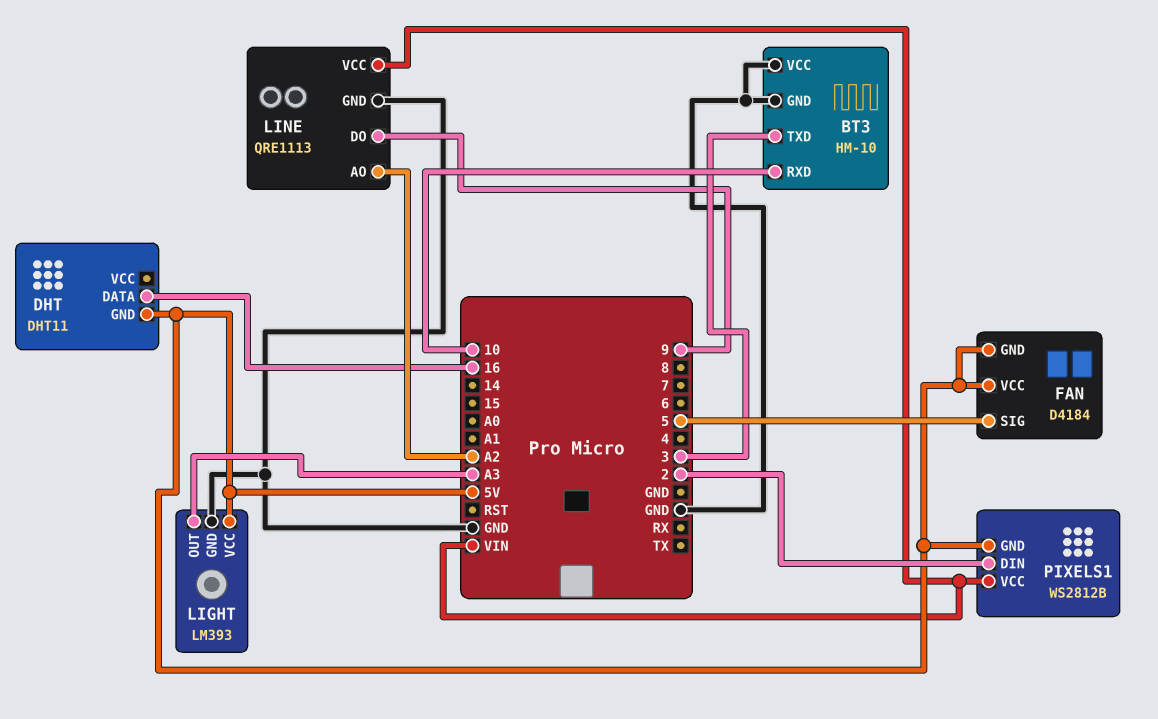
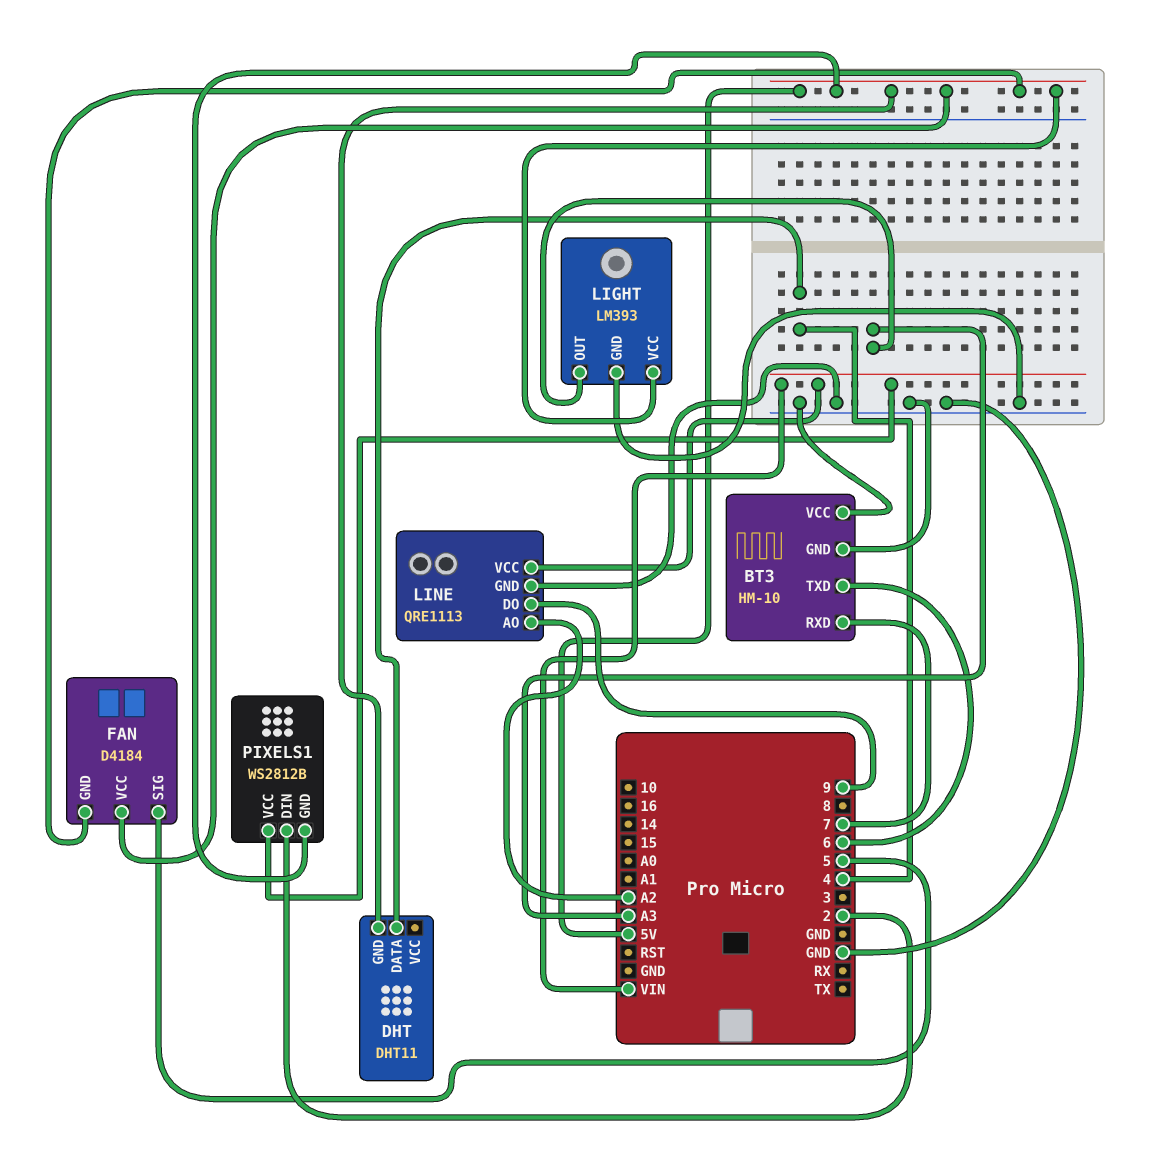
BT3 pin RXD: 10 -> 7
BT3 pin TXD: 3 -> 6
DHT pin DATA: 16 -> 4

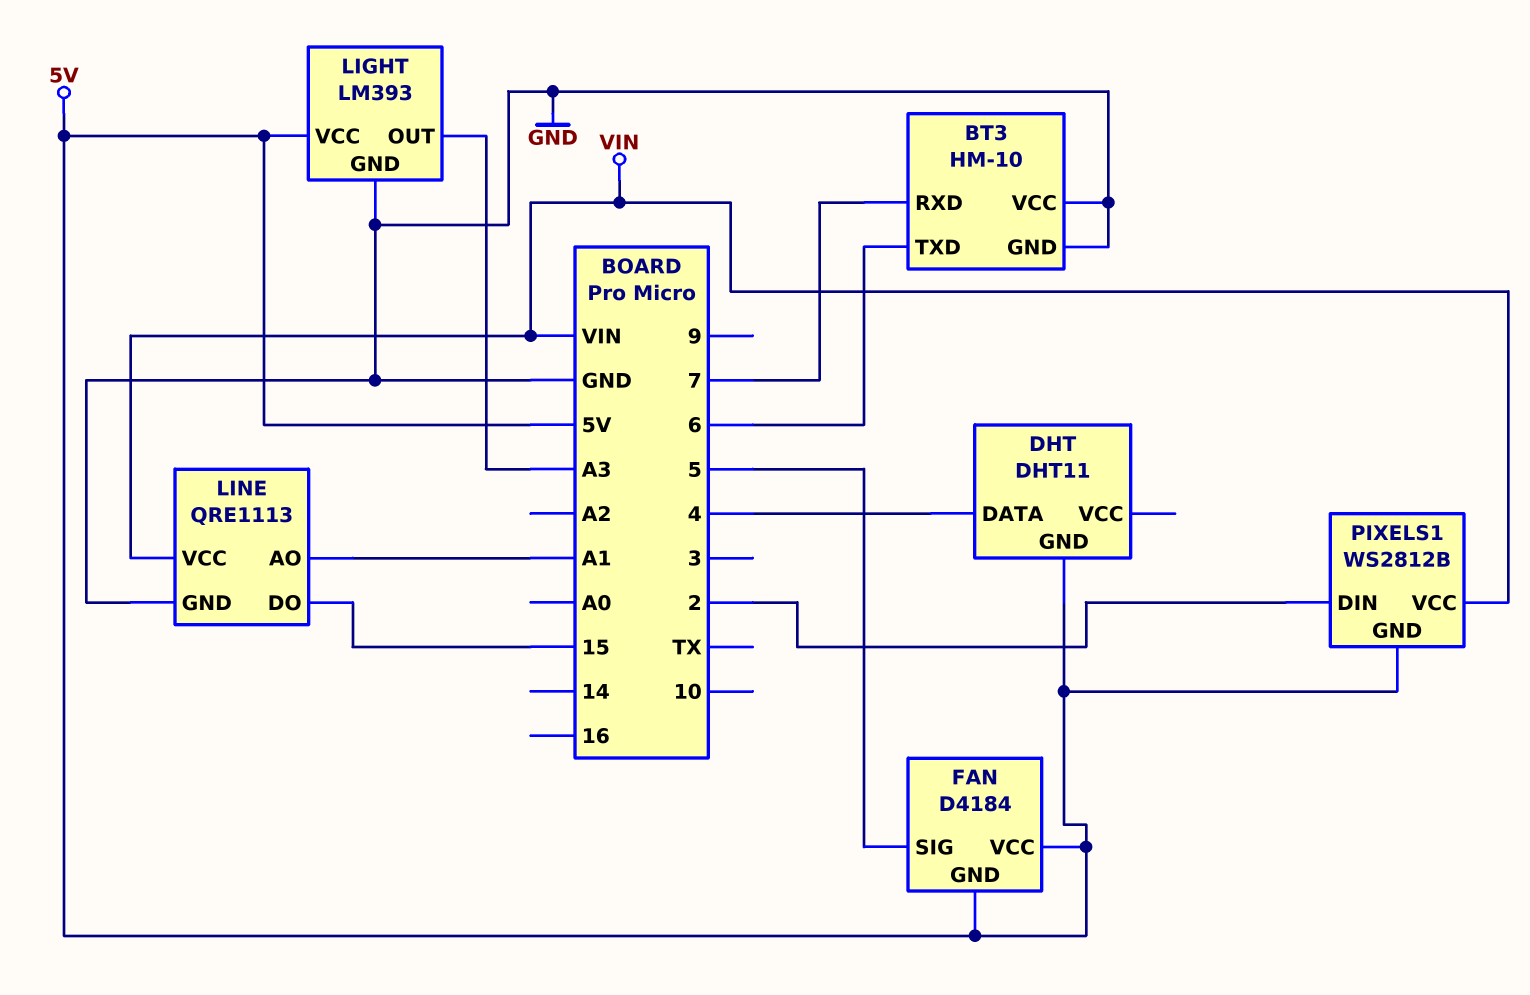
LINE pin AO: A2 -> A1
LINE pin DO: 9 -> 15

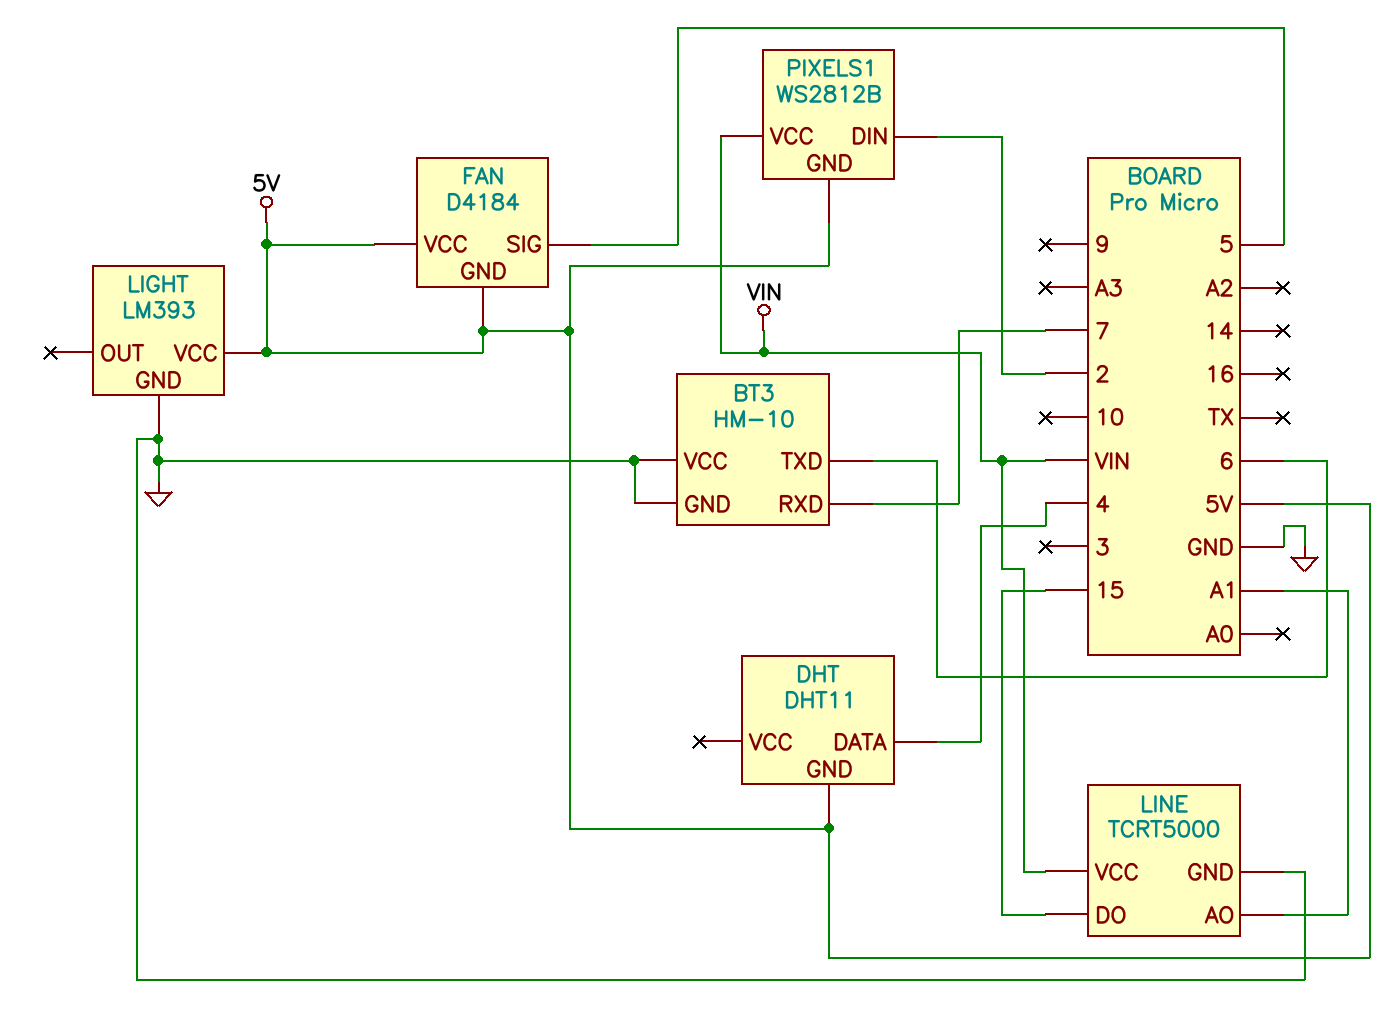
LIGHT pin OUT: A3 -> none
LINE: QRE1113 -> TCRT5000

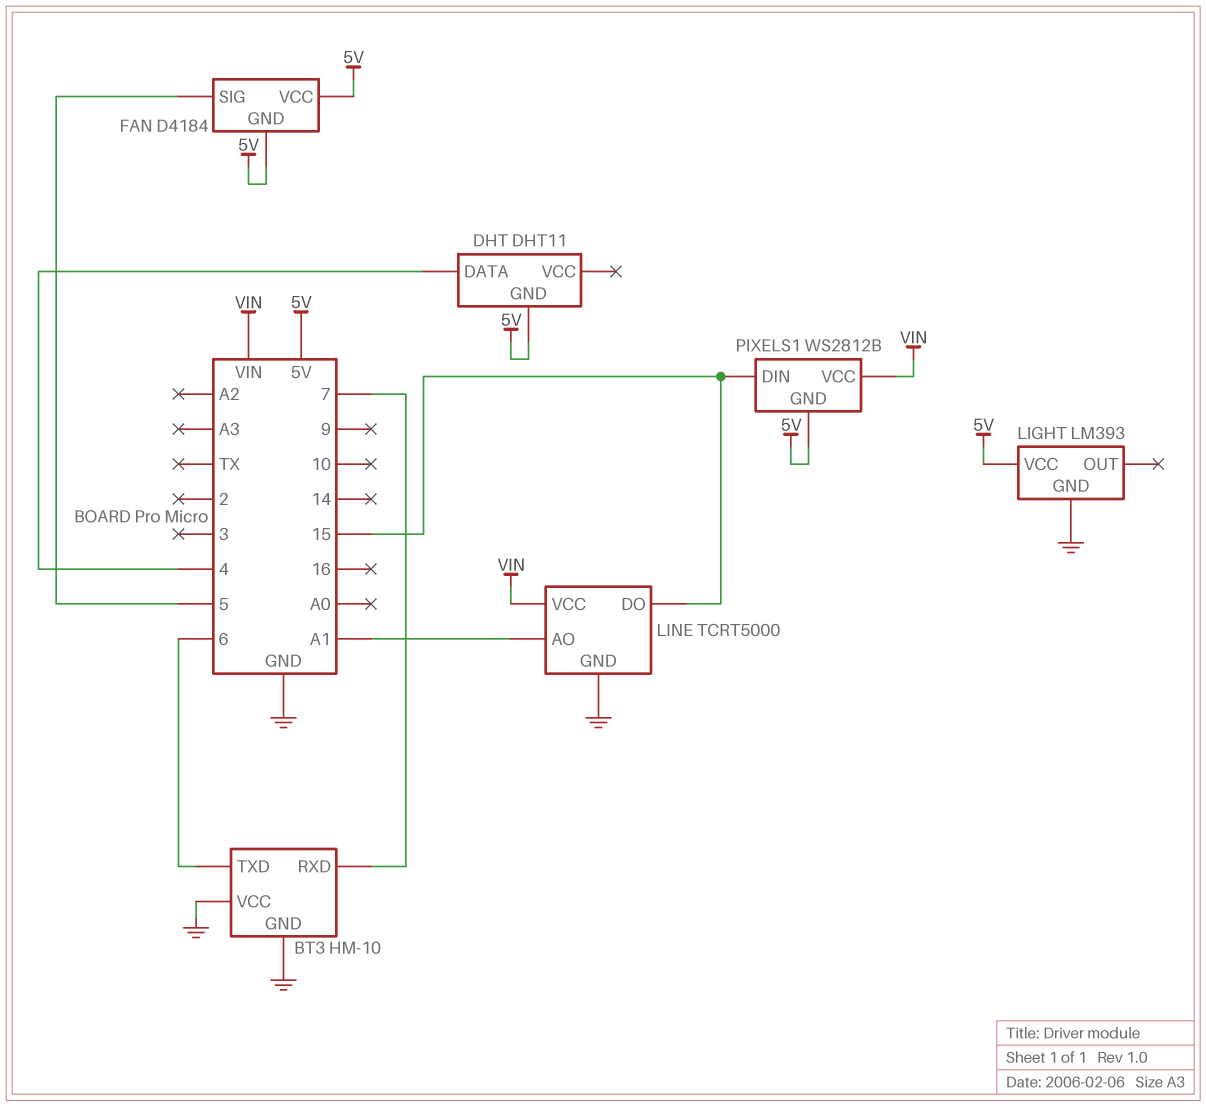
PIXELS1 pin DIN: 2 -> 15

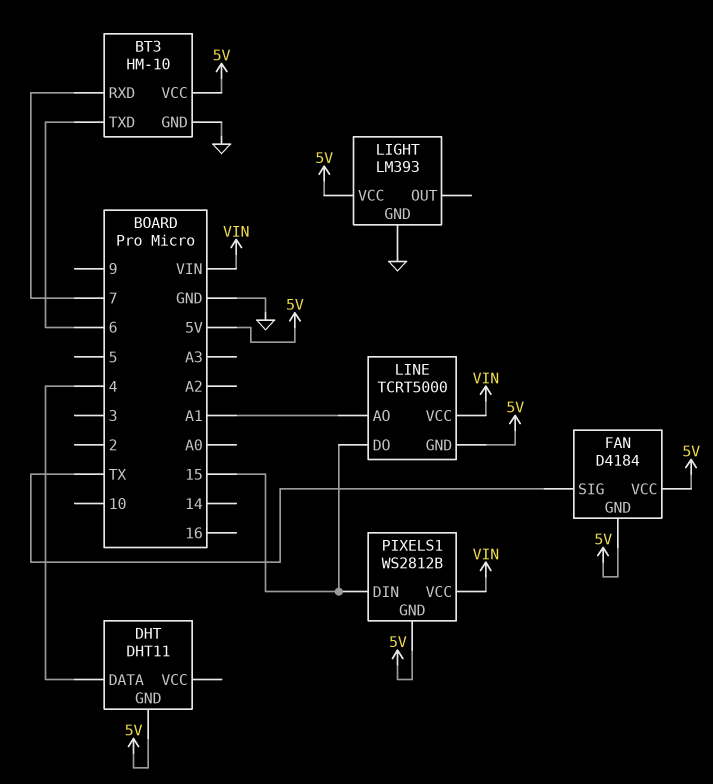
BT3 pin VCC: GND -> 5V
FAN pin SIG: 5 -> TX
LINE pin GND: GND -> 5V

